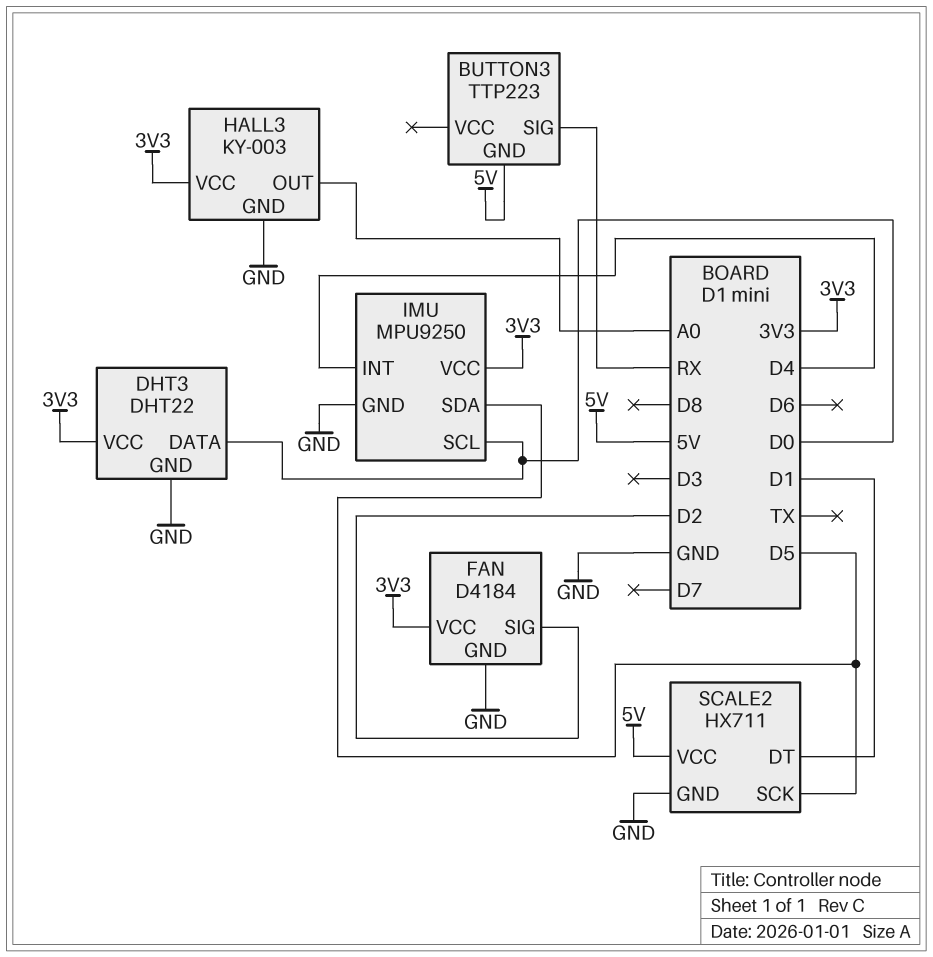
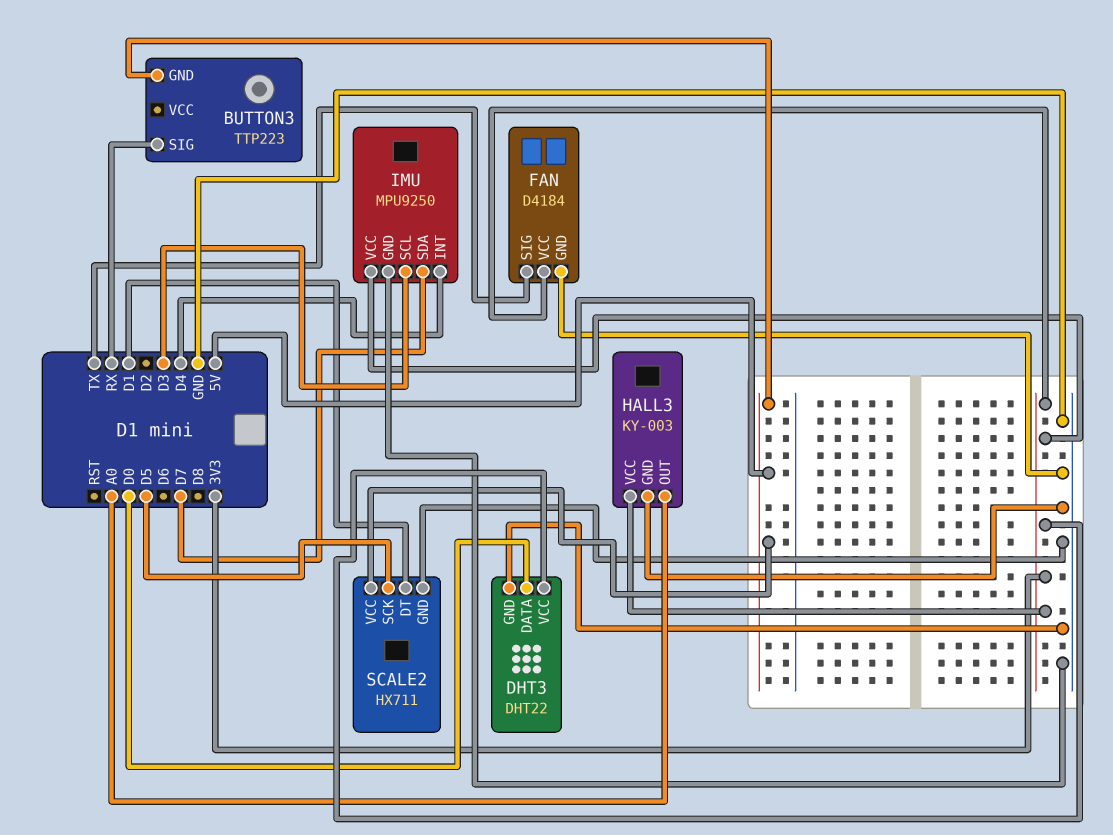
FAN pin SIG: D2 -> TX
IMU pin SCL: D0 -> D3
IMU pin SDA: D5 -> D7

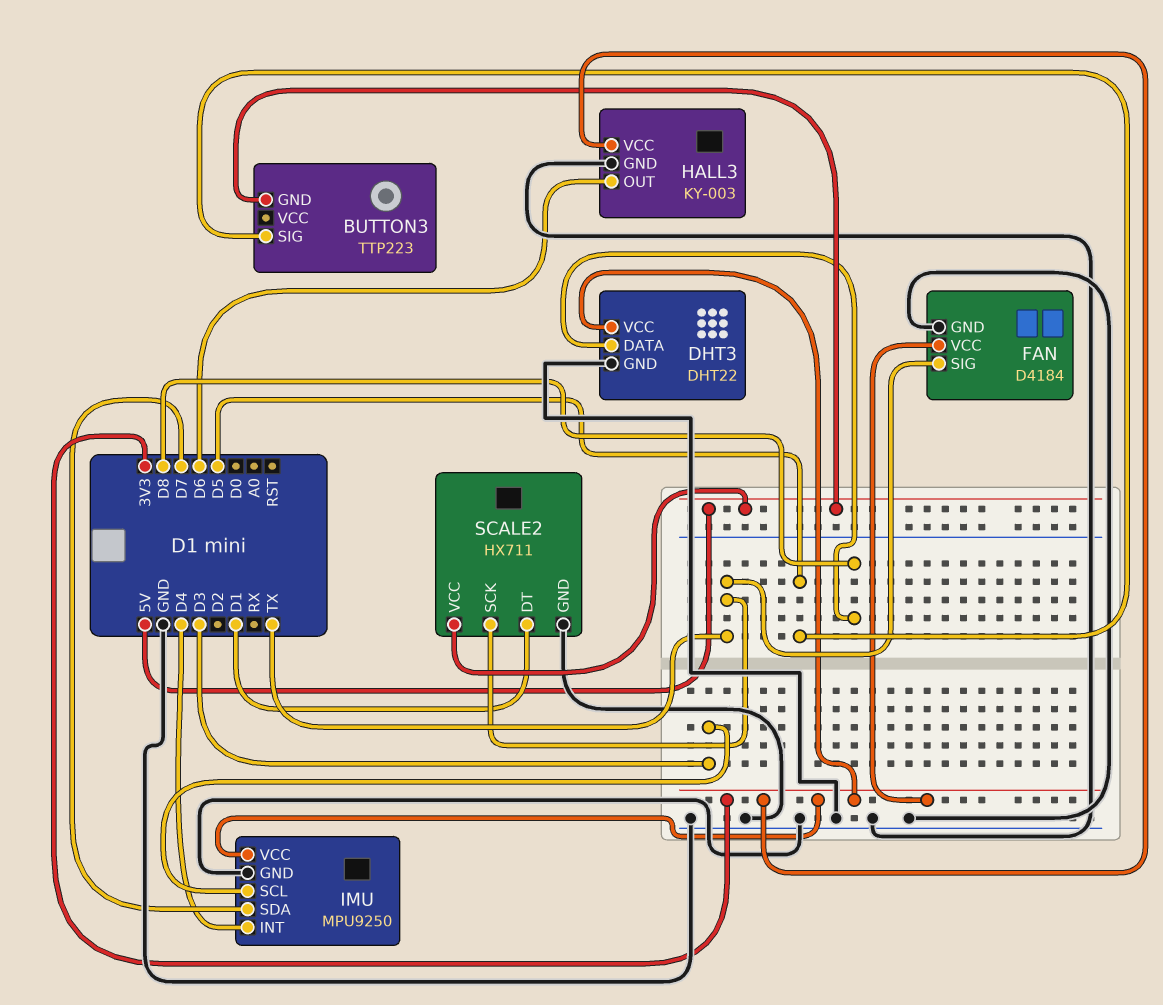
BUTTON3 pin SIG: RX -> D5
DHT3 pin DATA: D0 -> D8
HALL3 pin OUT: A0 -> D6
SCALE2 pin SCK: D5 -> TX

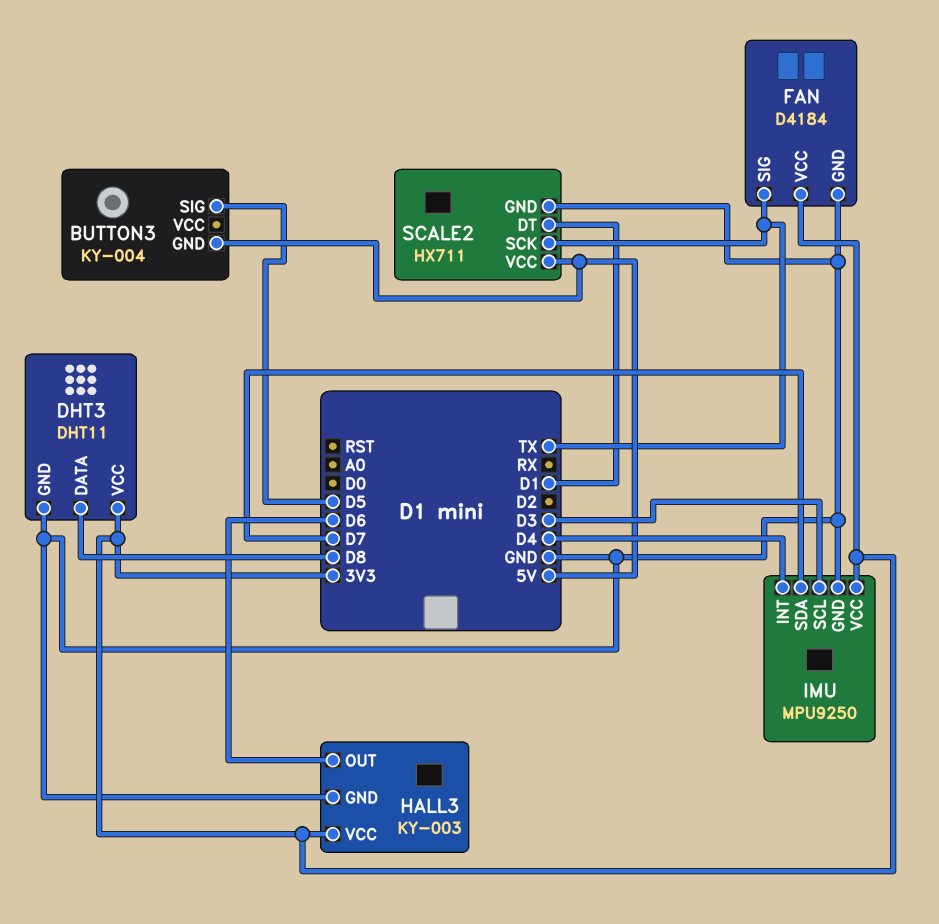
BUTTON3: TTP223 -> KY-004
DHT3: DHT22 -> DHT11

